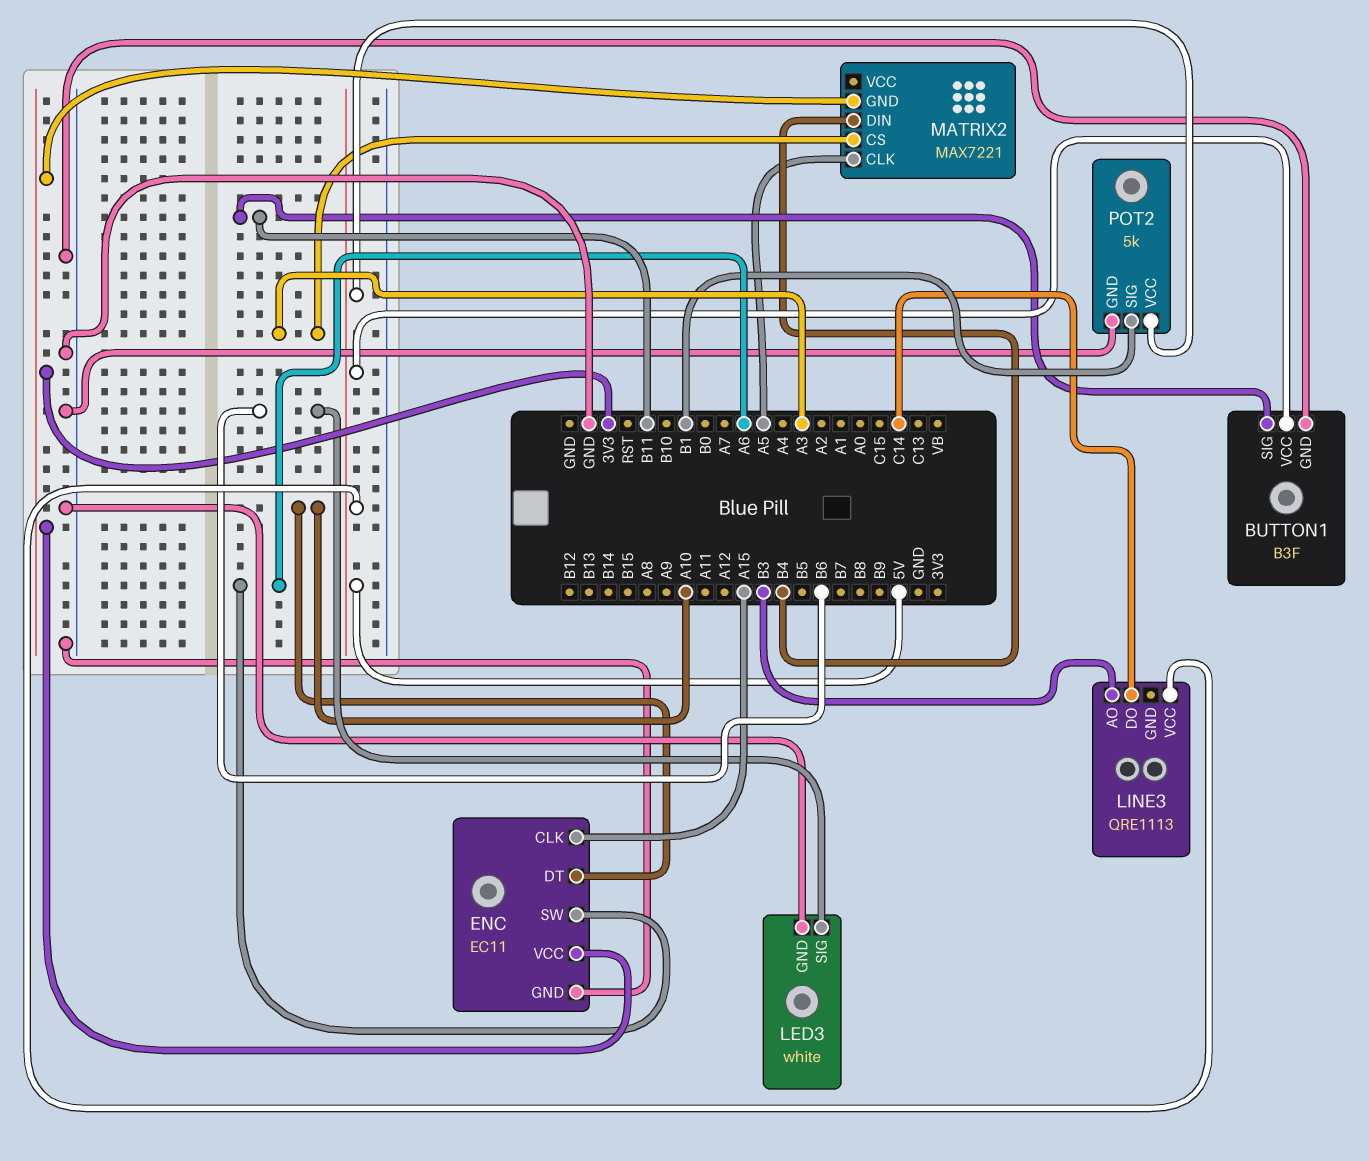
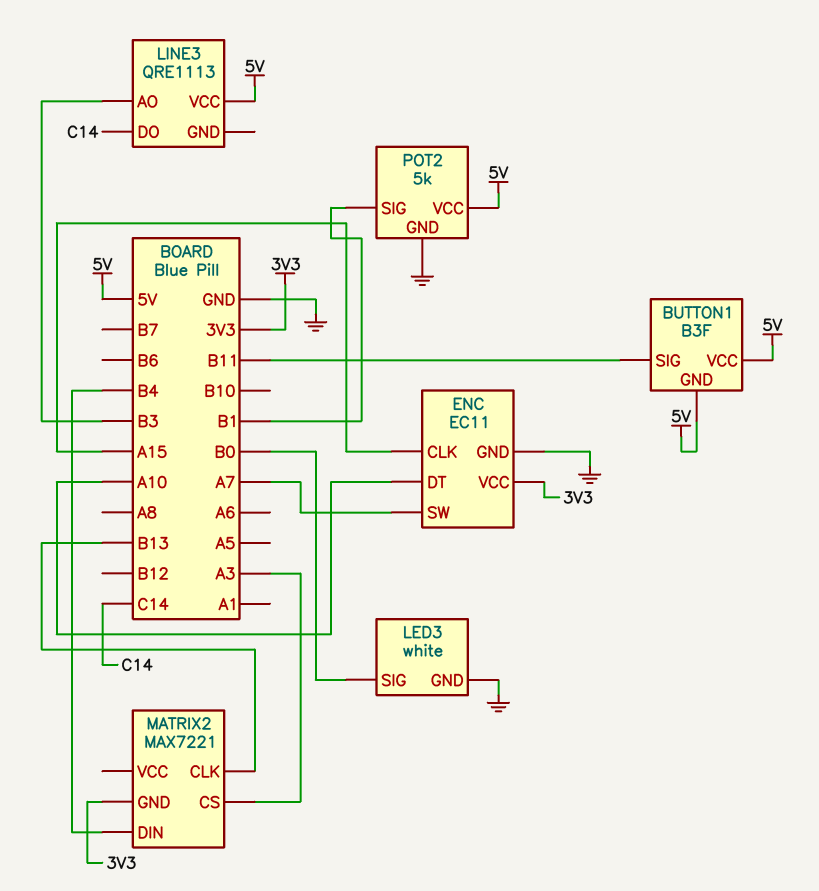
BUTTON1 pin GND: GND -> 5V
ENC pin SW: A6 -> A7
LED3 pin SIG: B6 -> B0
MATRIX2 pin CLK: A5 -> B13

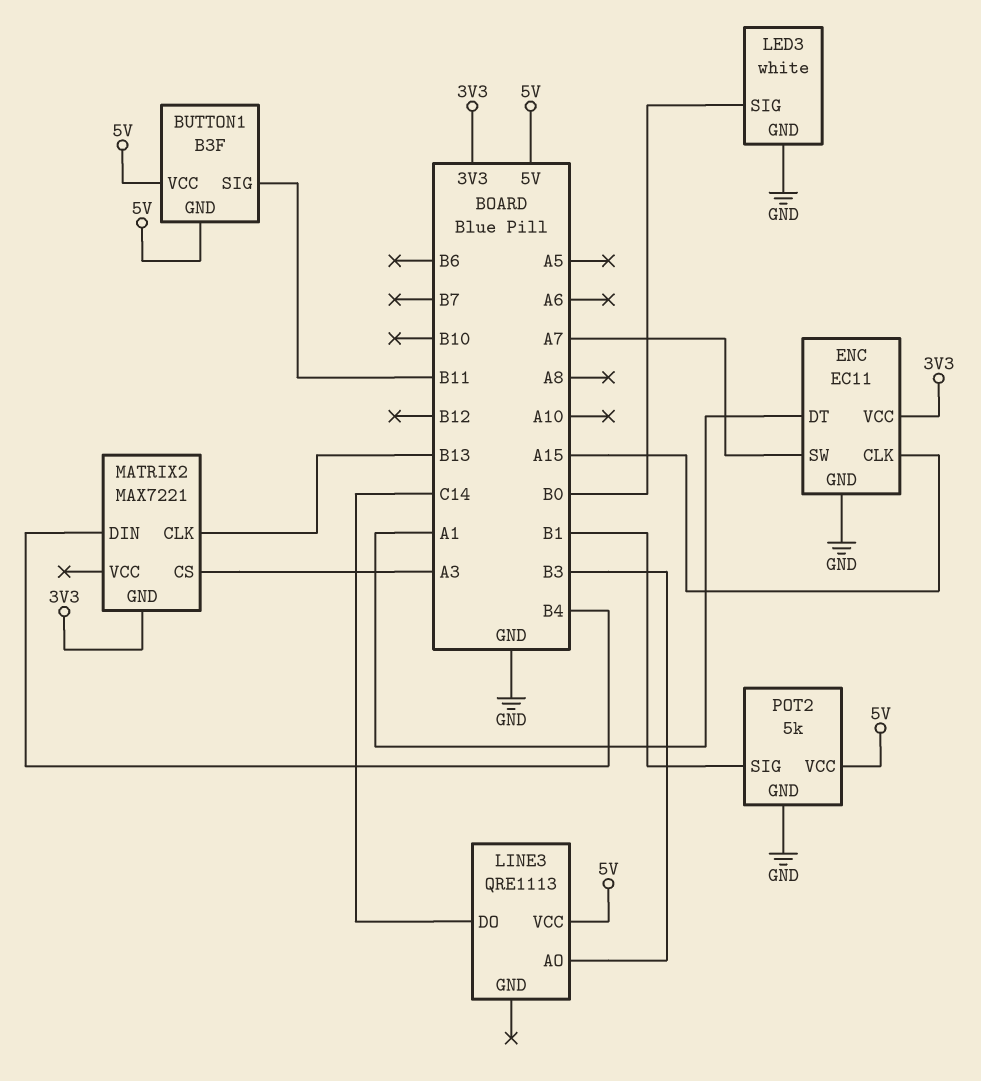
ENC pin DT: A10 -> A1

